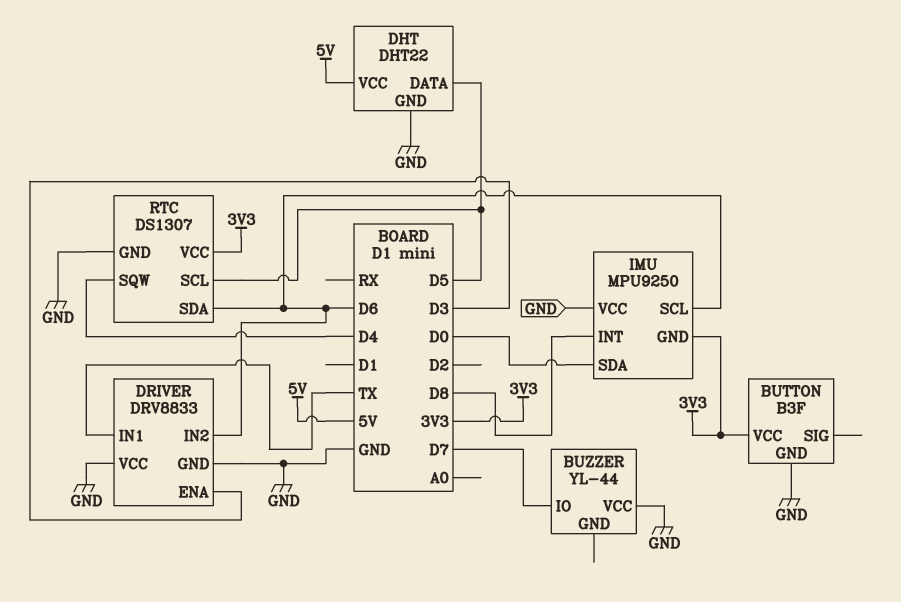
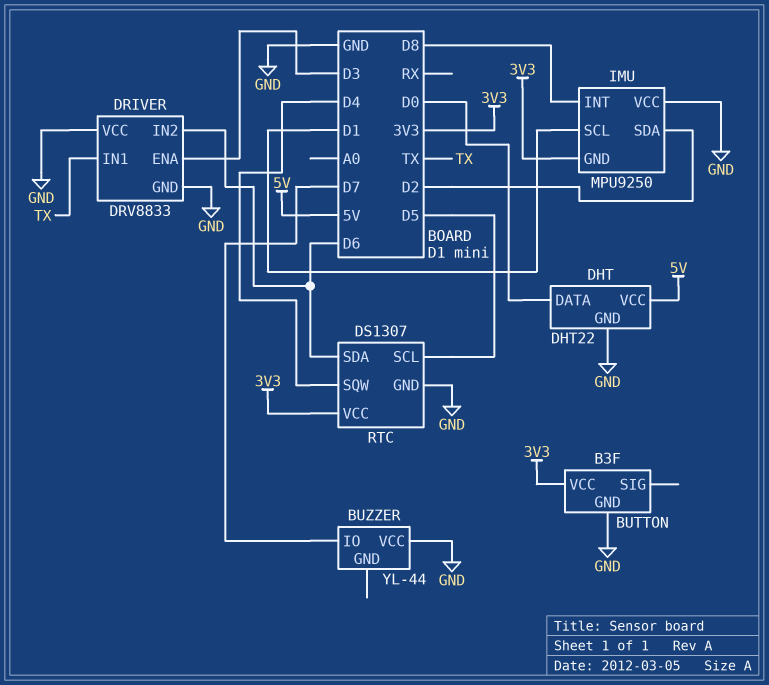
DHT pin DATA: D5 -> D0
IMU pin SCL: D6 -> D1
IMU pin SDA: D0 -> D2

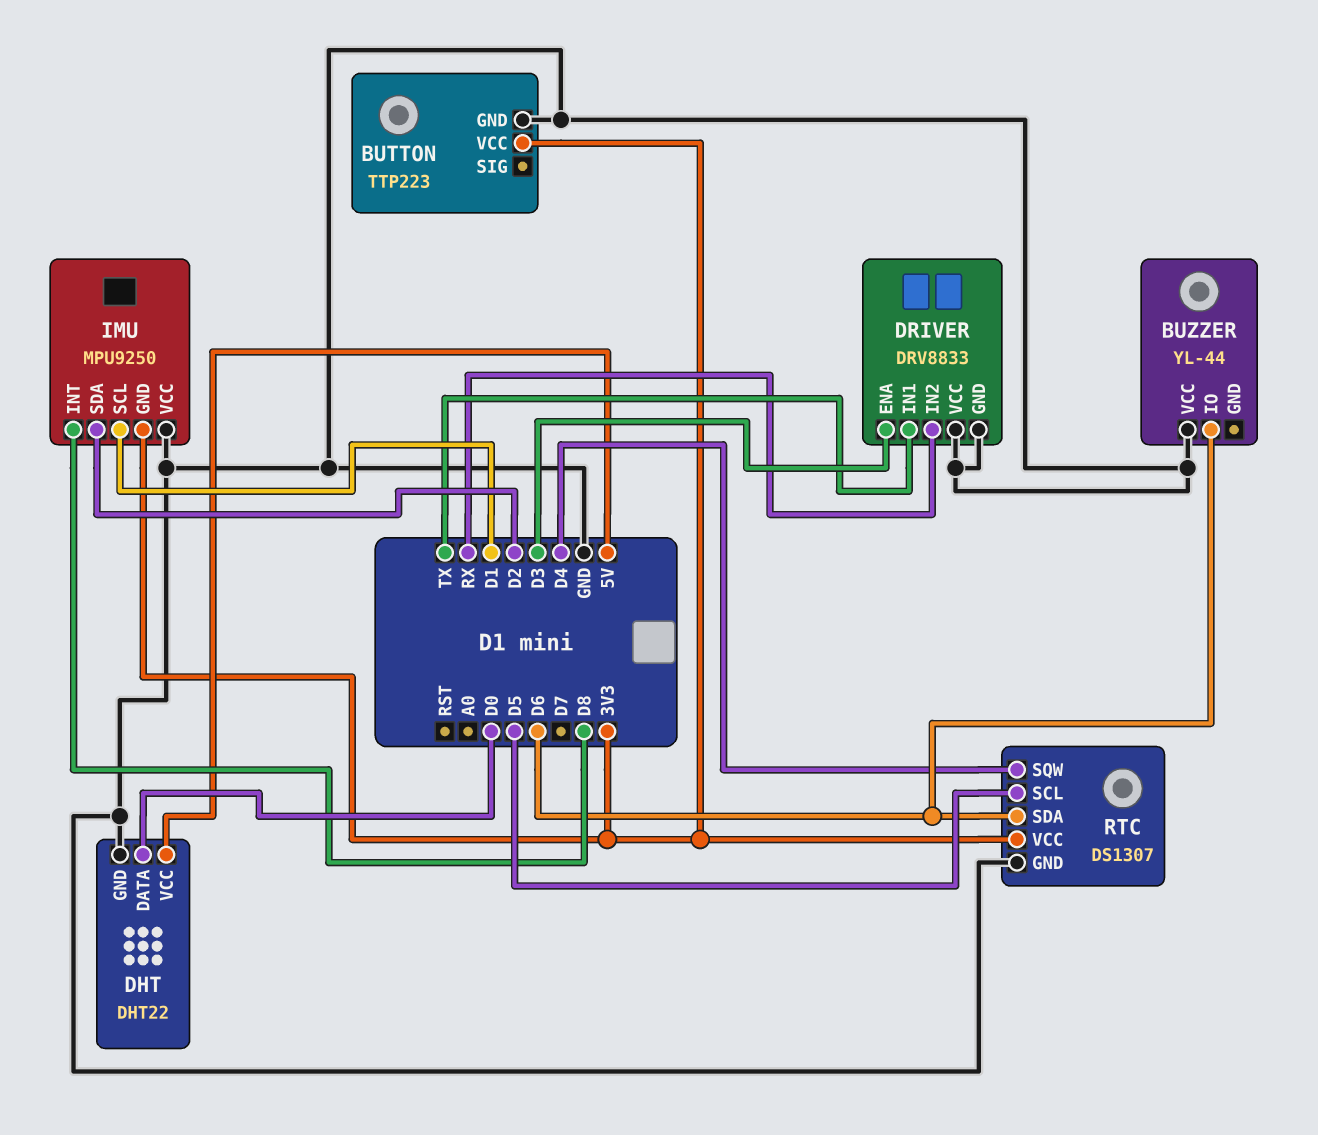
BUTTON: B3F -> TTP223
BUZZER pin IO: D7 -> D6
DRIVER pin IN2: D6 -> RX

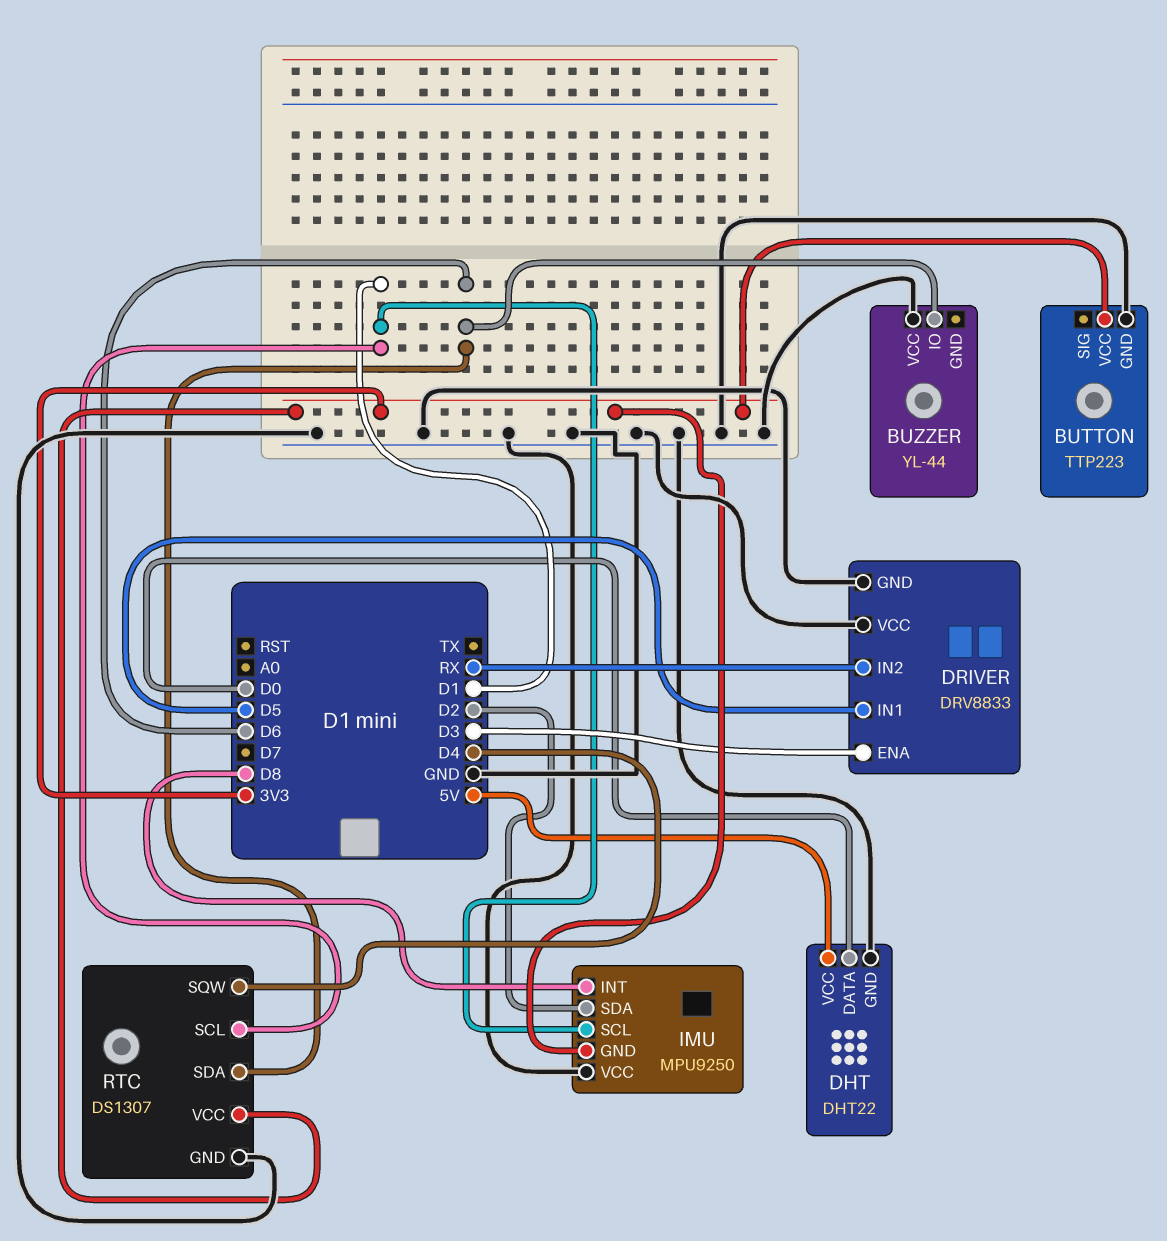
DRIVER pin IN1: TX -> D5
RTC pin SCL: D5 -> D1

